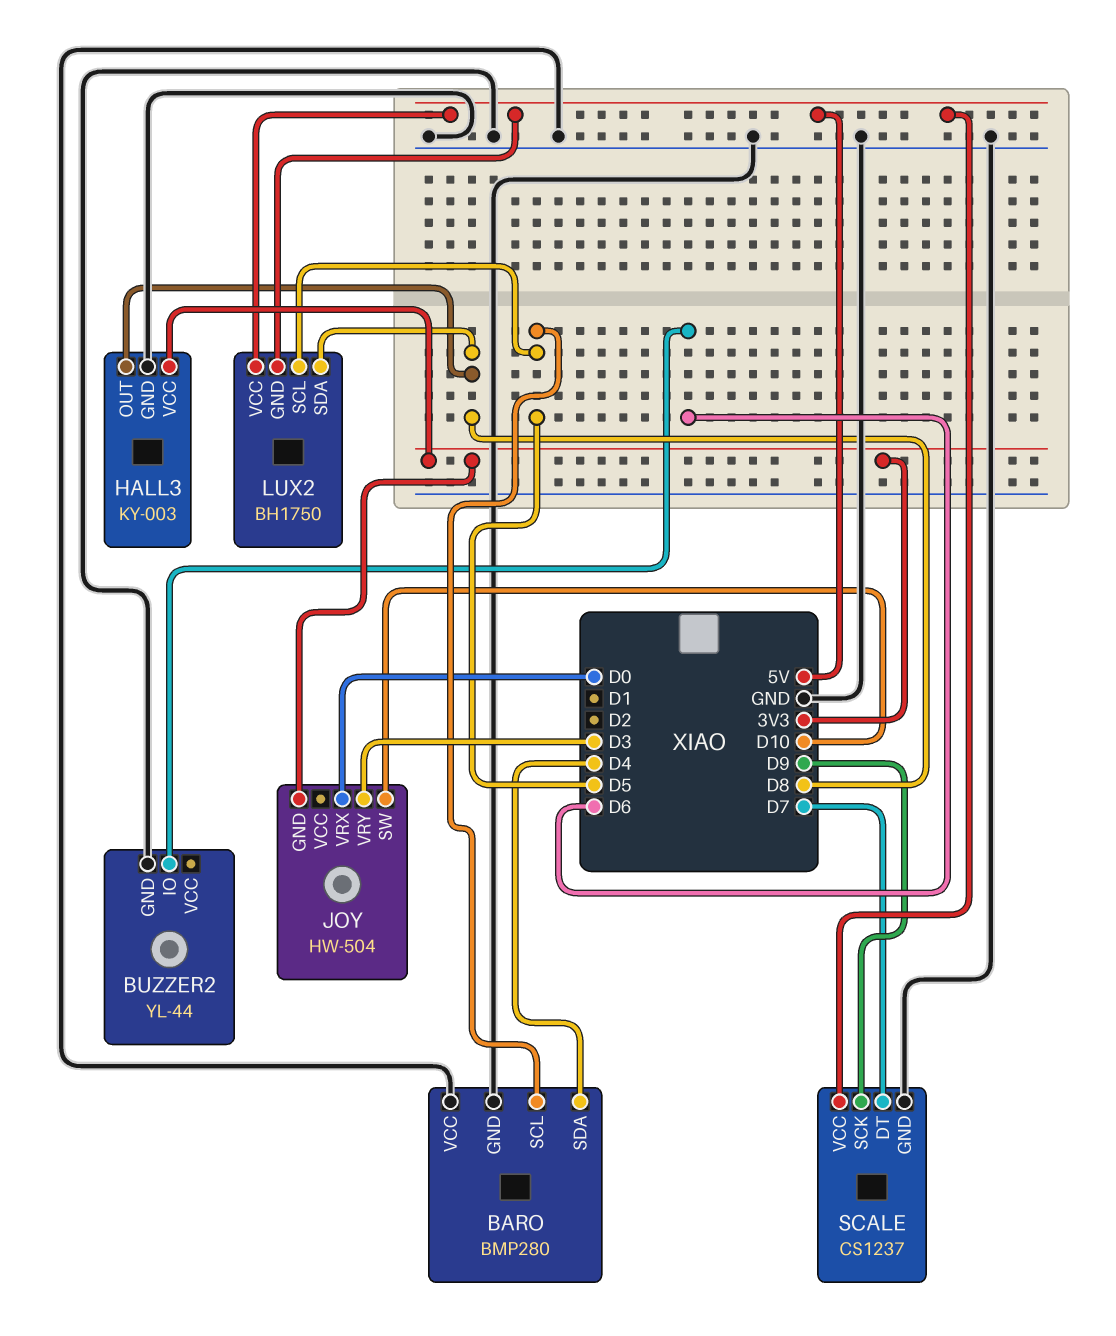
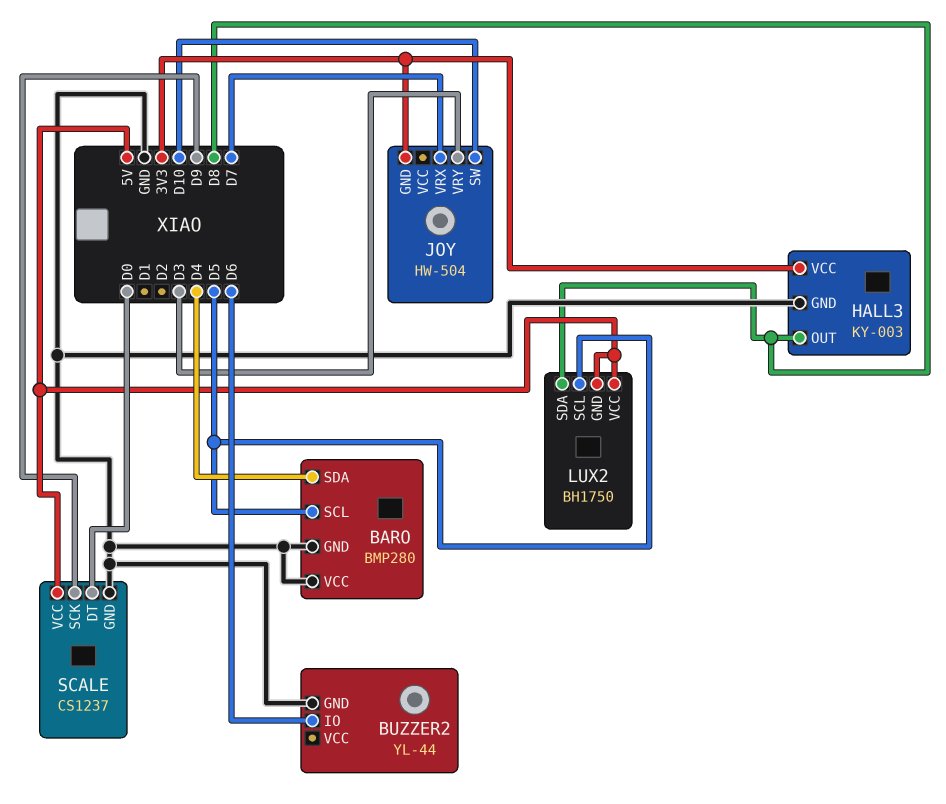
JOY pin VRX: D0 -> D7
SCALE pin DT: D7 -> D0

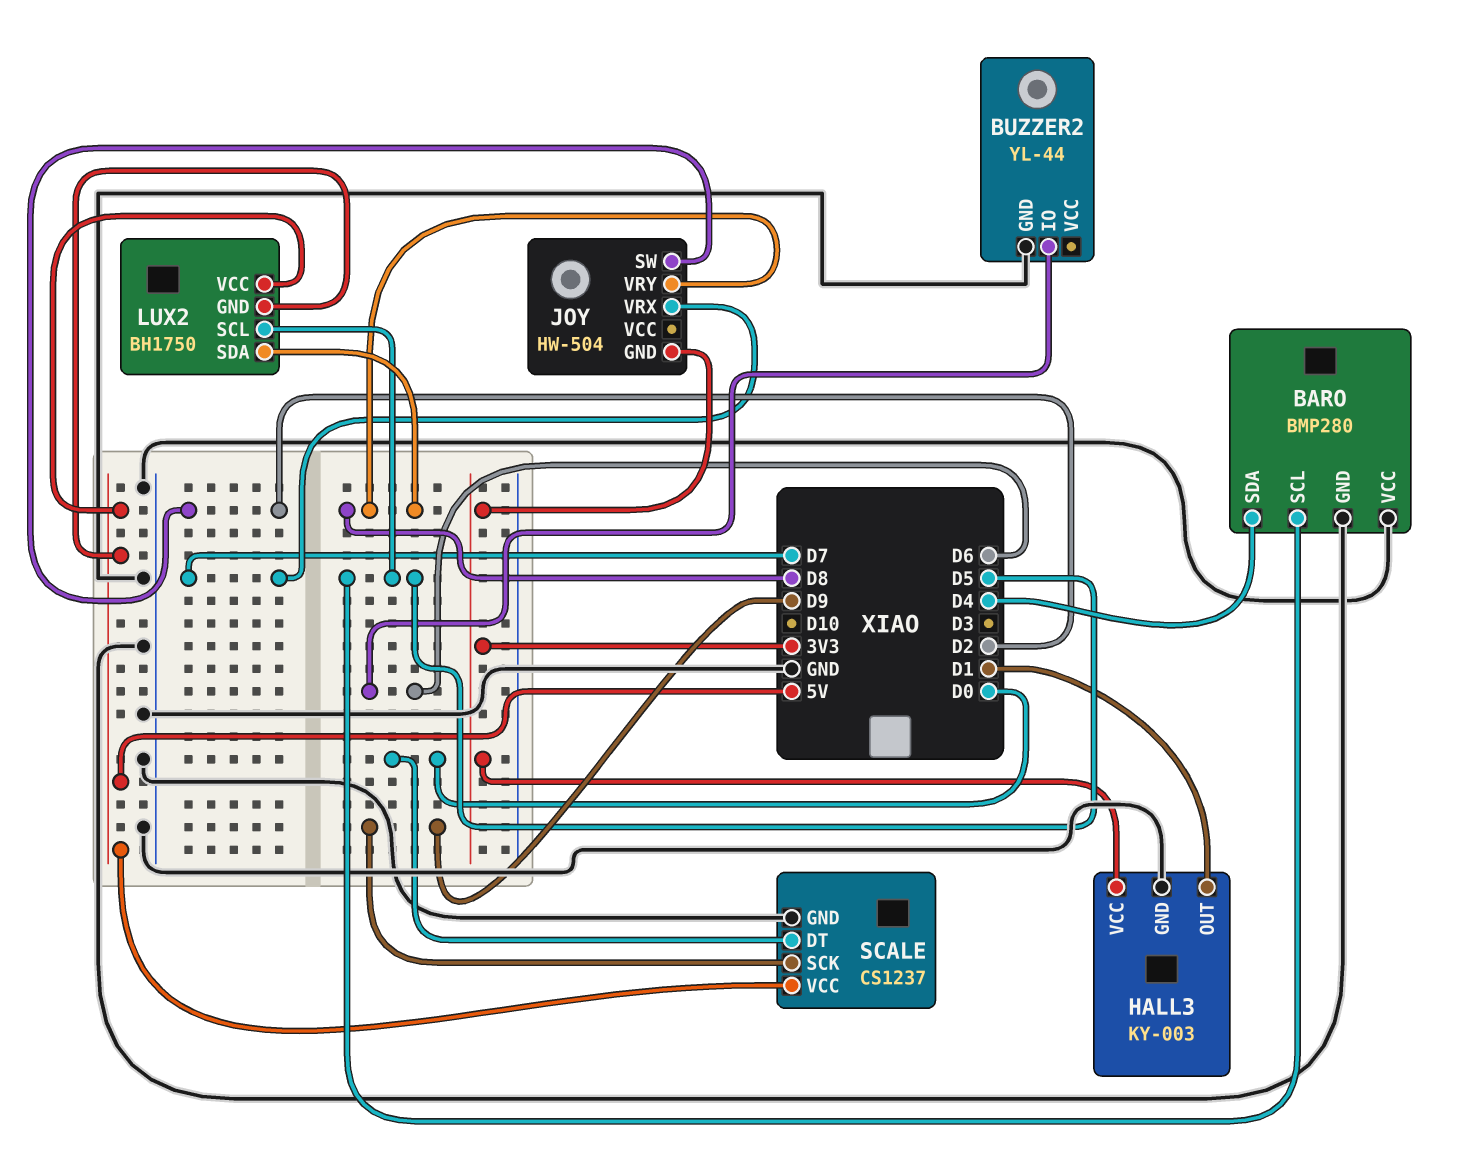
HALL3 pin OUT: D8 -> D1
JOY pin SW: D10 -> D2
JOY pin VRY: D3 -> D8

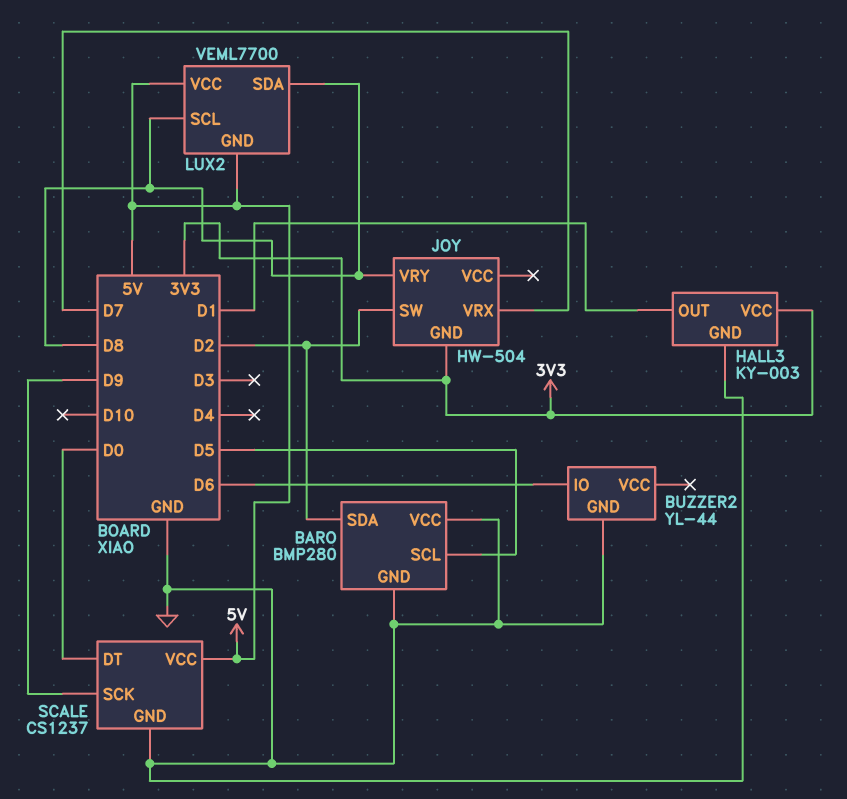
BARO pin SDA: D4 -> D2
LUX2: BH1750 -> VEML7700
LUX2 pin SCL: D5 -> D8

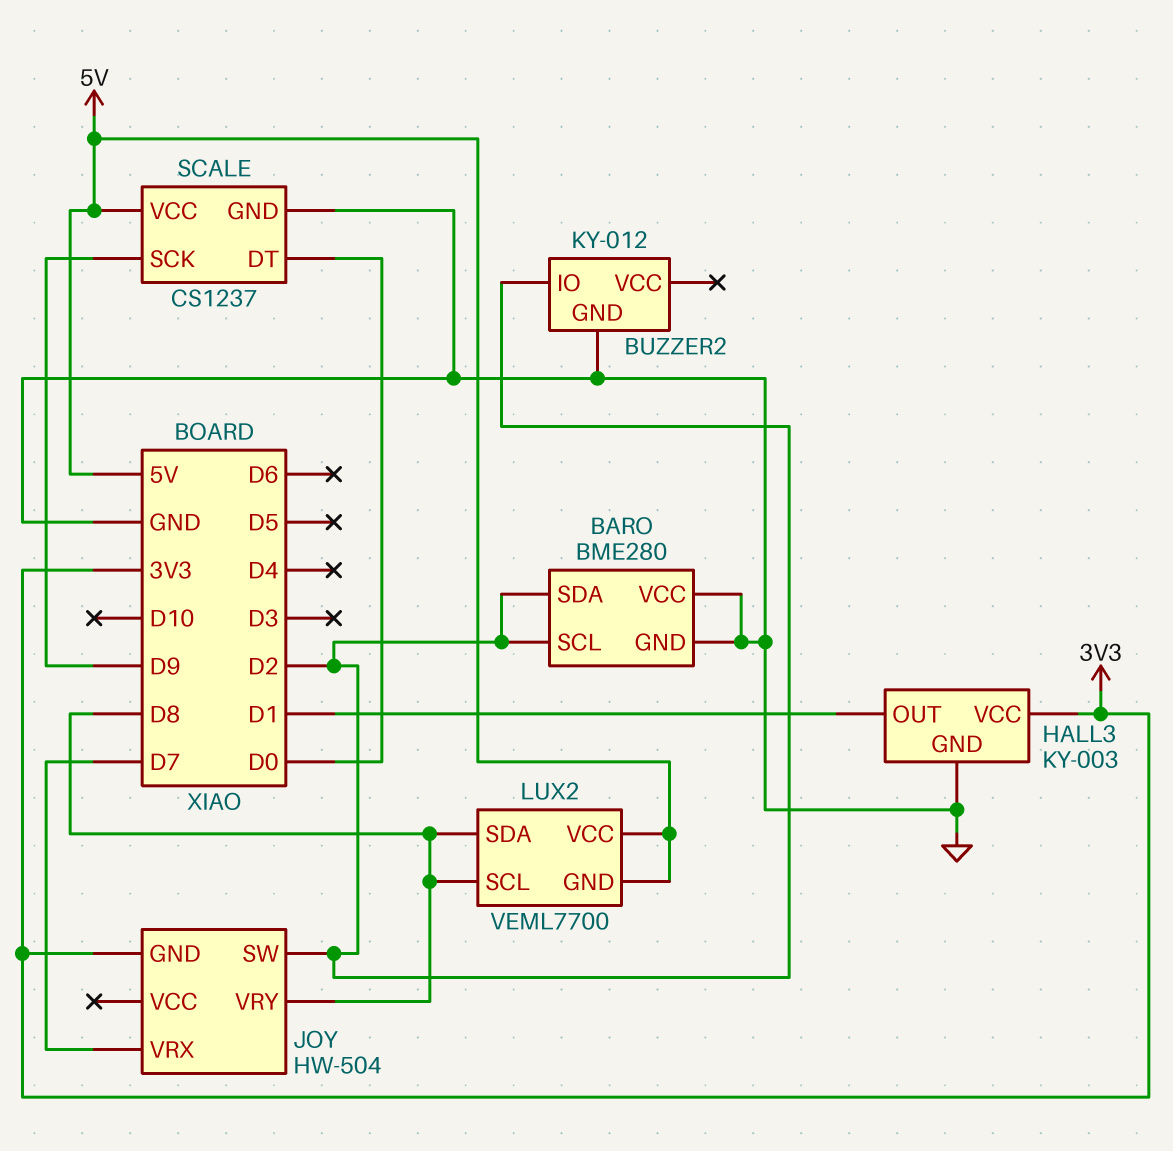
BARO: BMP280 -> BME280
BARO pin SCL: D5 -> D2
BUZZER2: YL-44 -> KY-012
BUZZER2 pin IO: D6 -> D2

